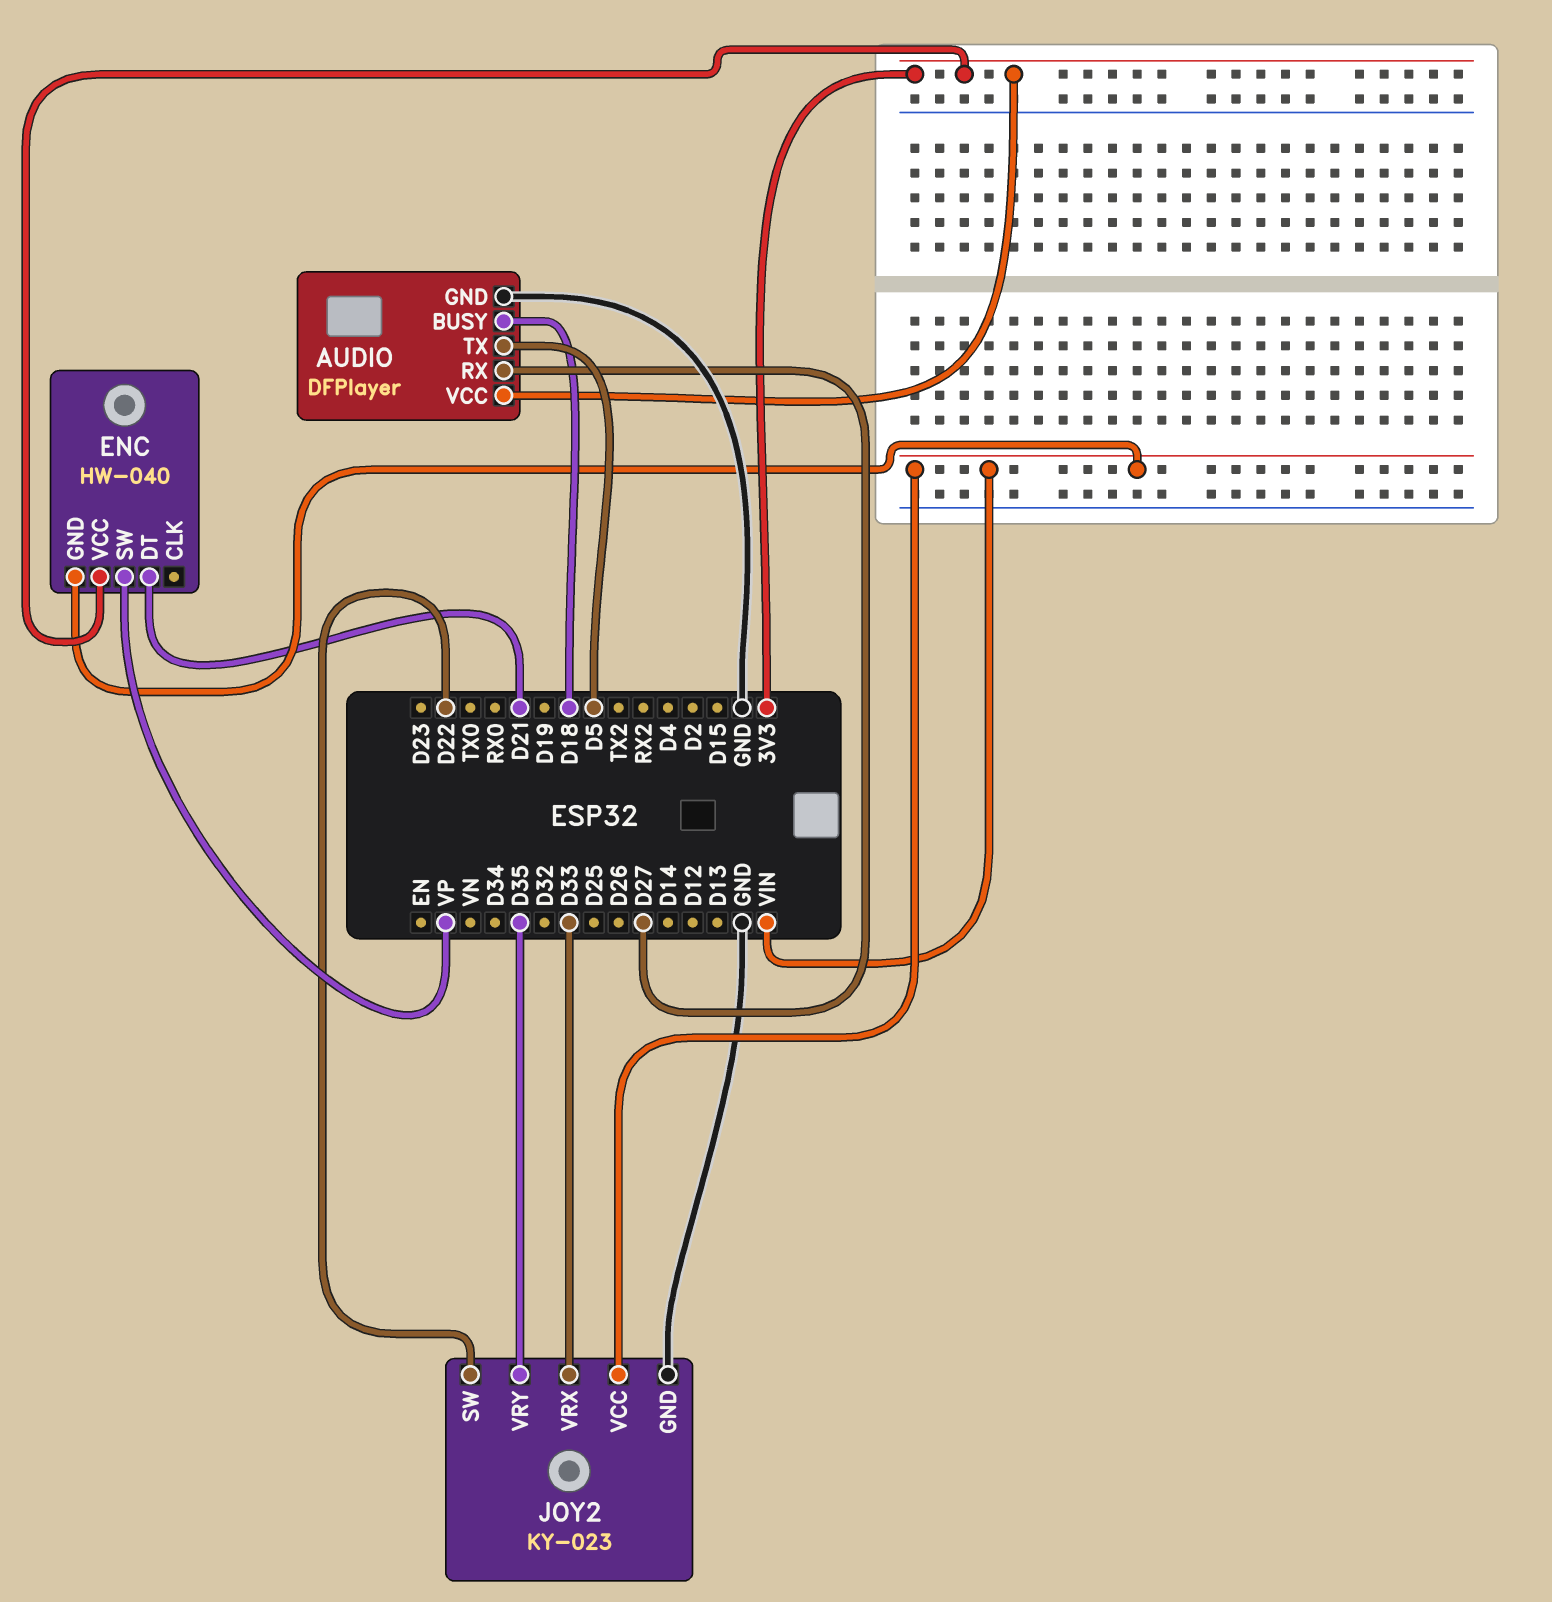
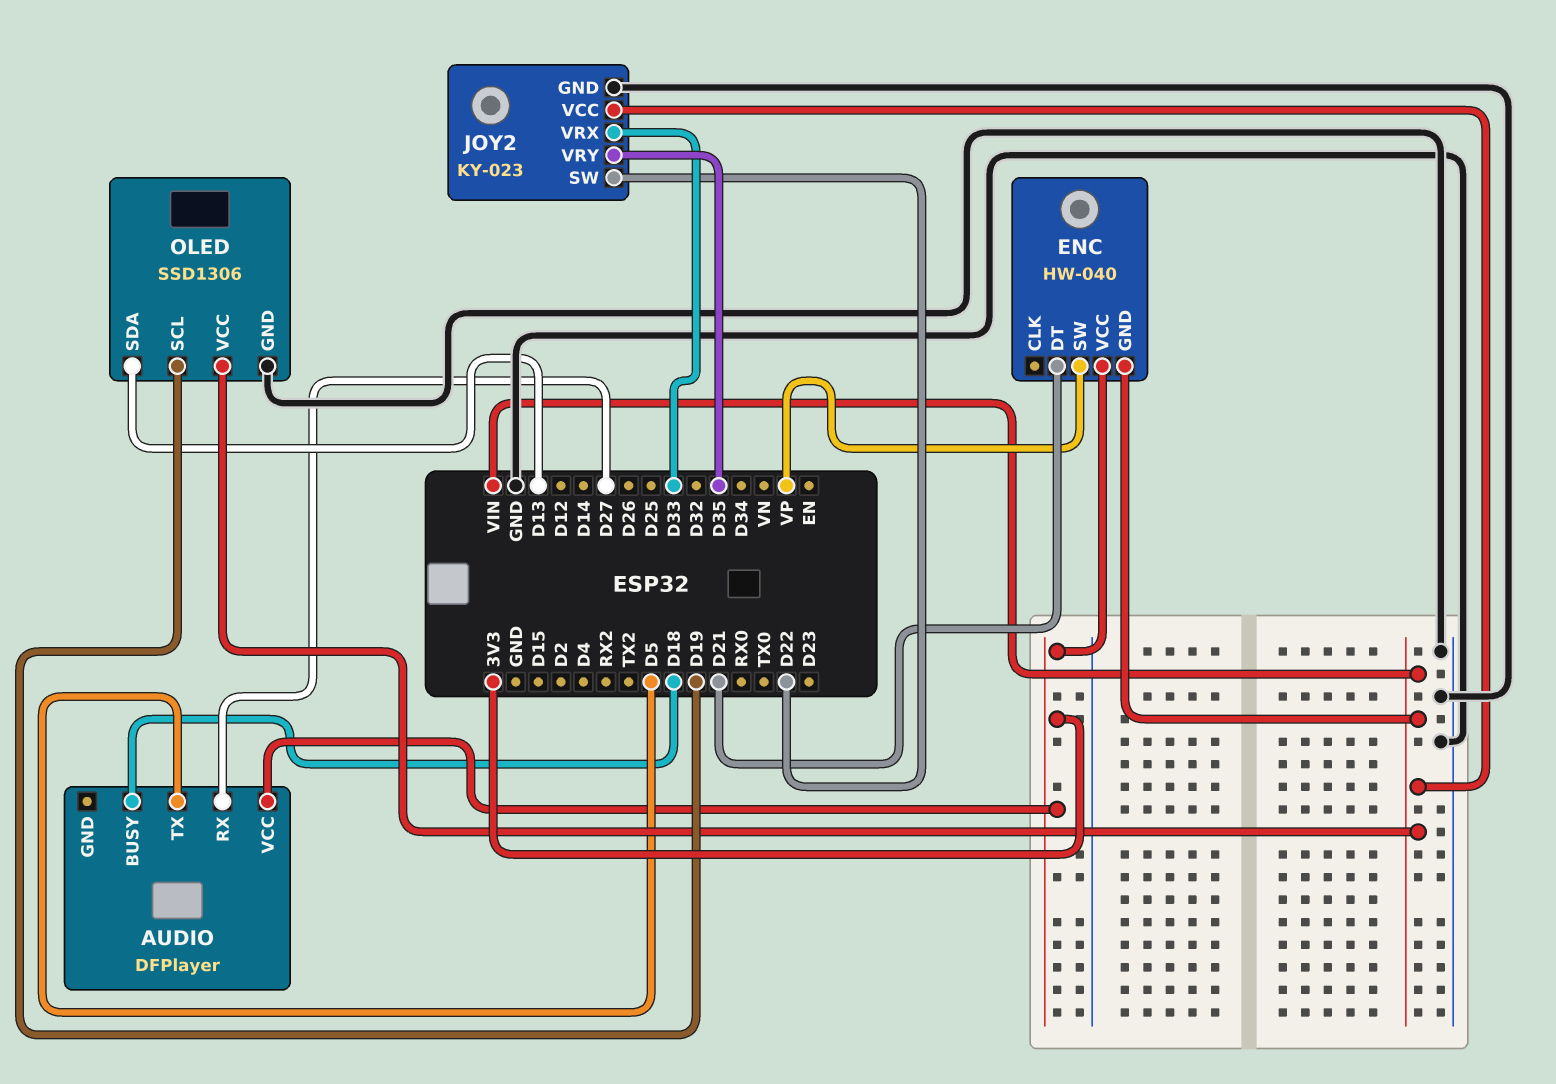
AUDIO pin GND: GND -> none
OLED: none -> SSD1306
OLED pin GND: none -> GND
OLED pin SCL: none -> D19
OLED pin SDA: none -> D13
OLED pin VCC: none -> VIN

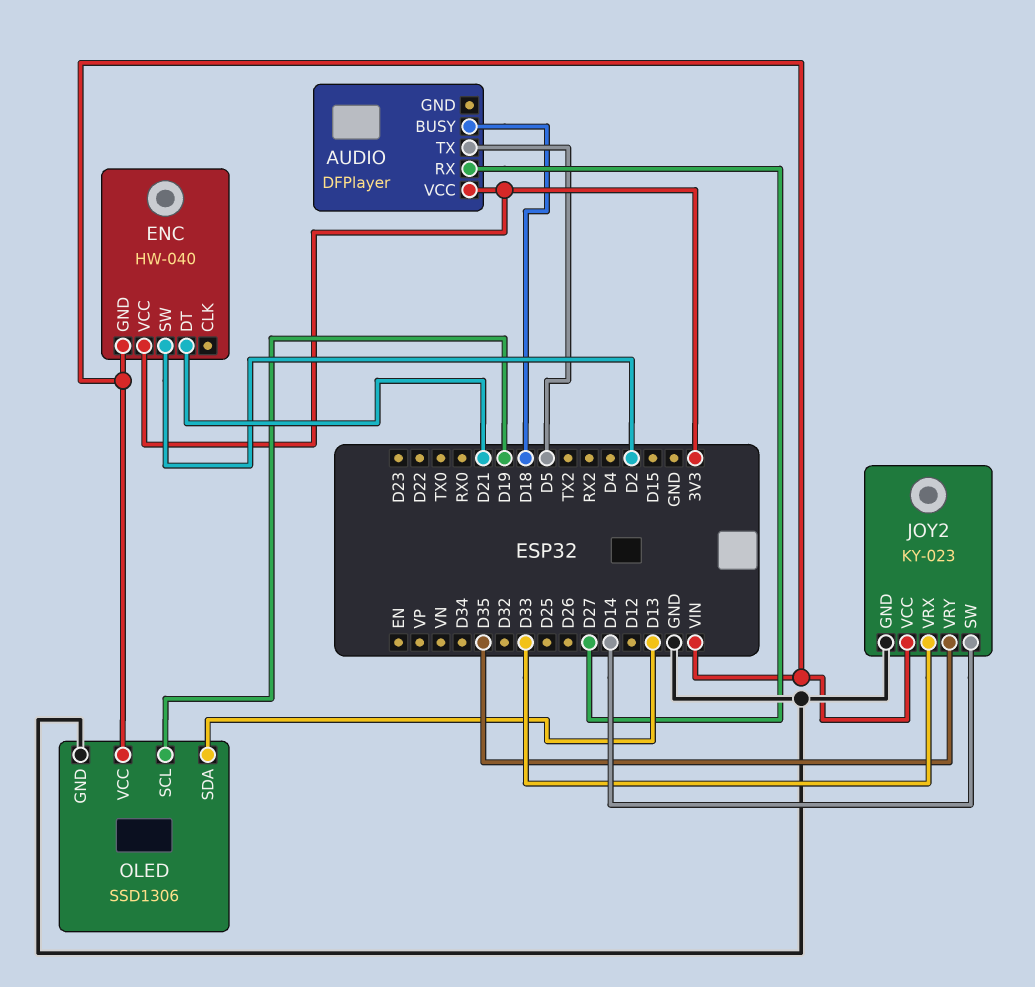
ENC pin SW: VP -> D2
JOY2 pin SW: D22 -> D14

